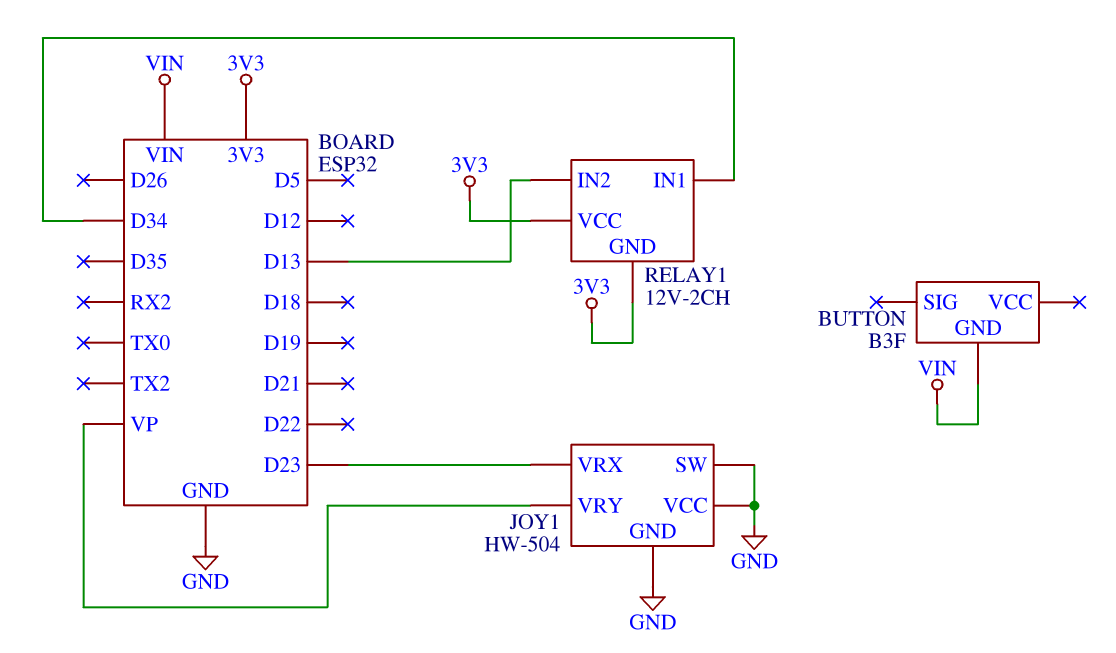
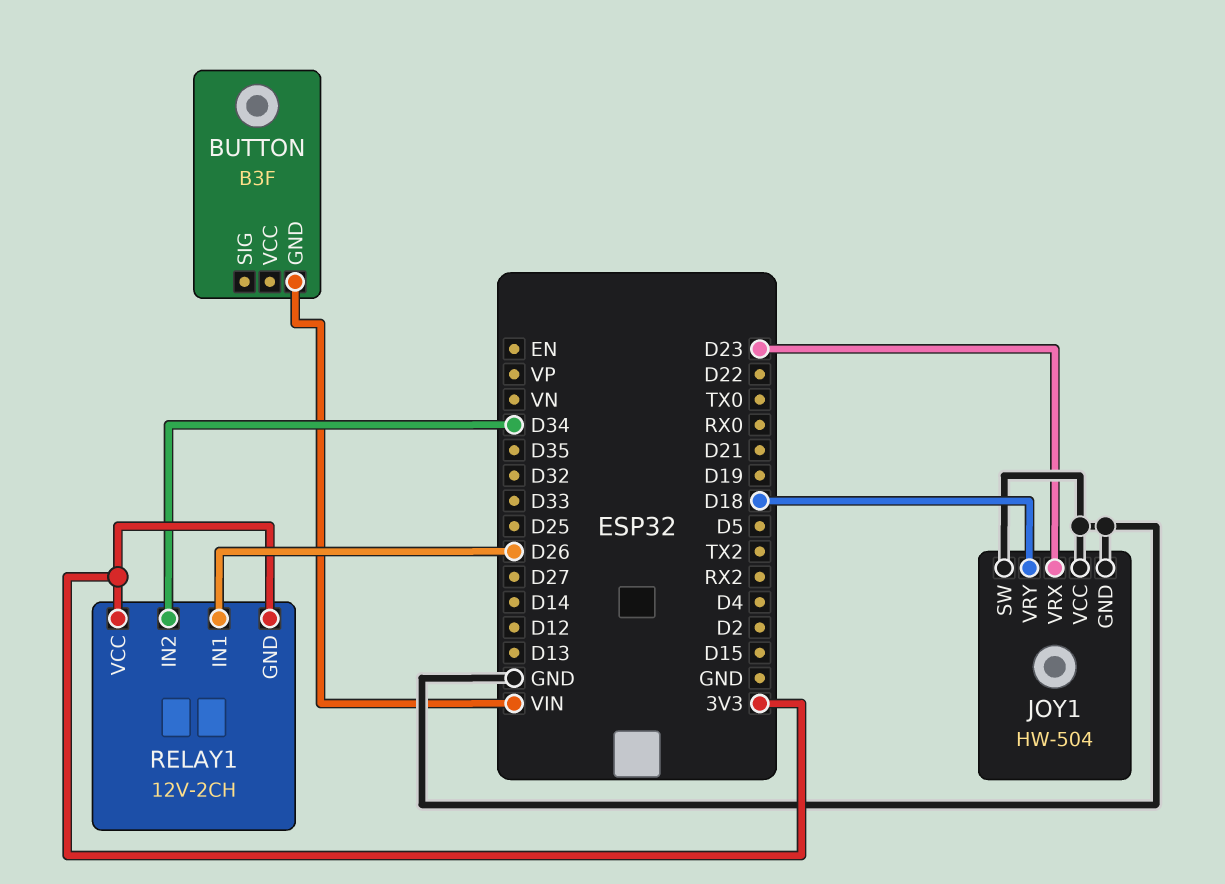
JOY1 pin VRY: VP -> D18
RELAY1 pin IN1: D34 -> D26
RELAY1 pin IN2: D13 -> D34

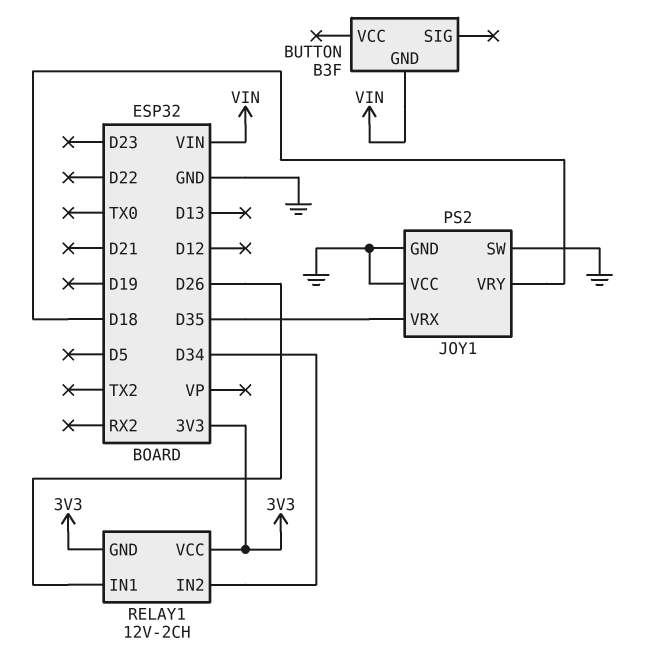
JOY1: HW-504 -> PS2
JOY1 pin VRX: D23 -> D35

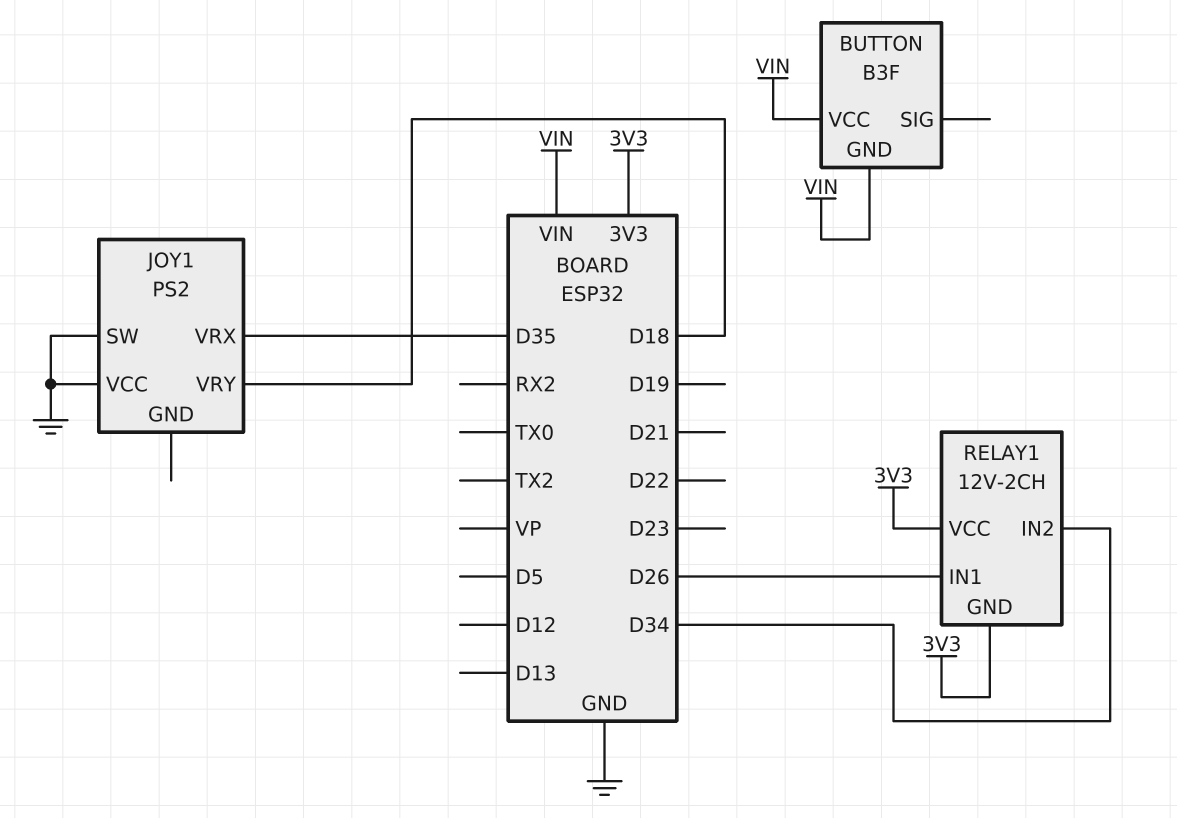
BUTTON pin VCC: none -> VIN
JOY1 pin GND: GND -> none

